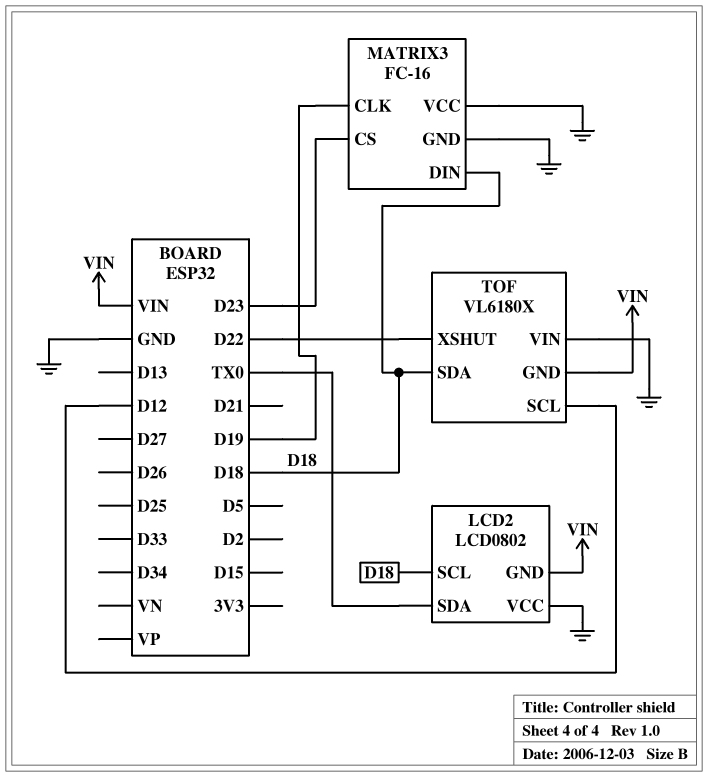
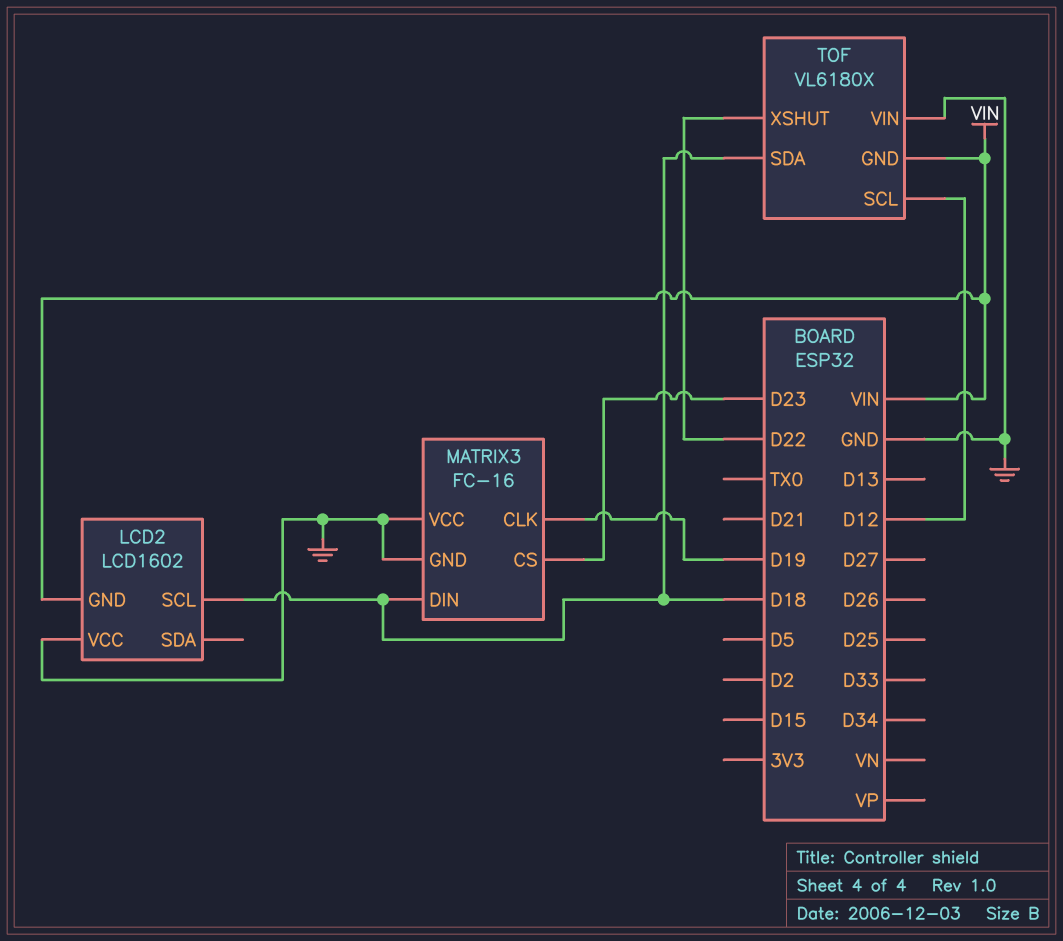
LCD2: LCD0802 -> LCD1602
LCD2 pin SDA: TX0 -> none

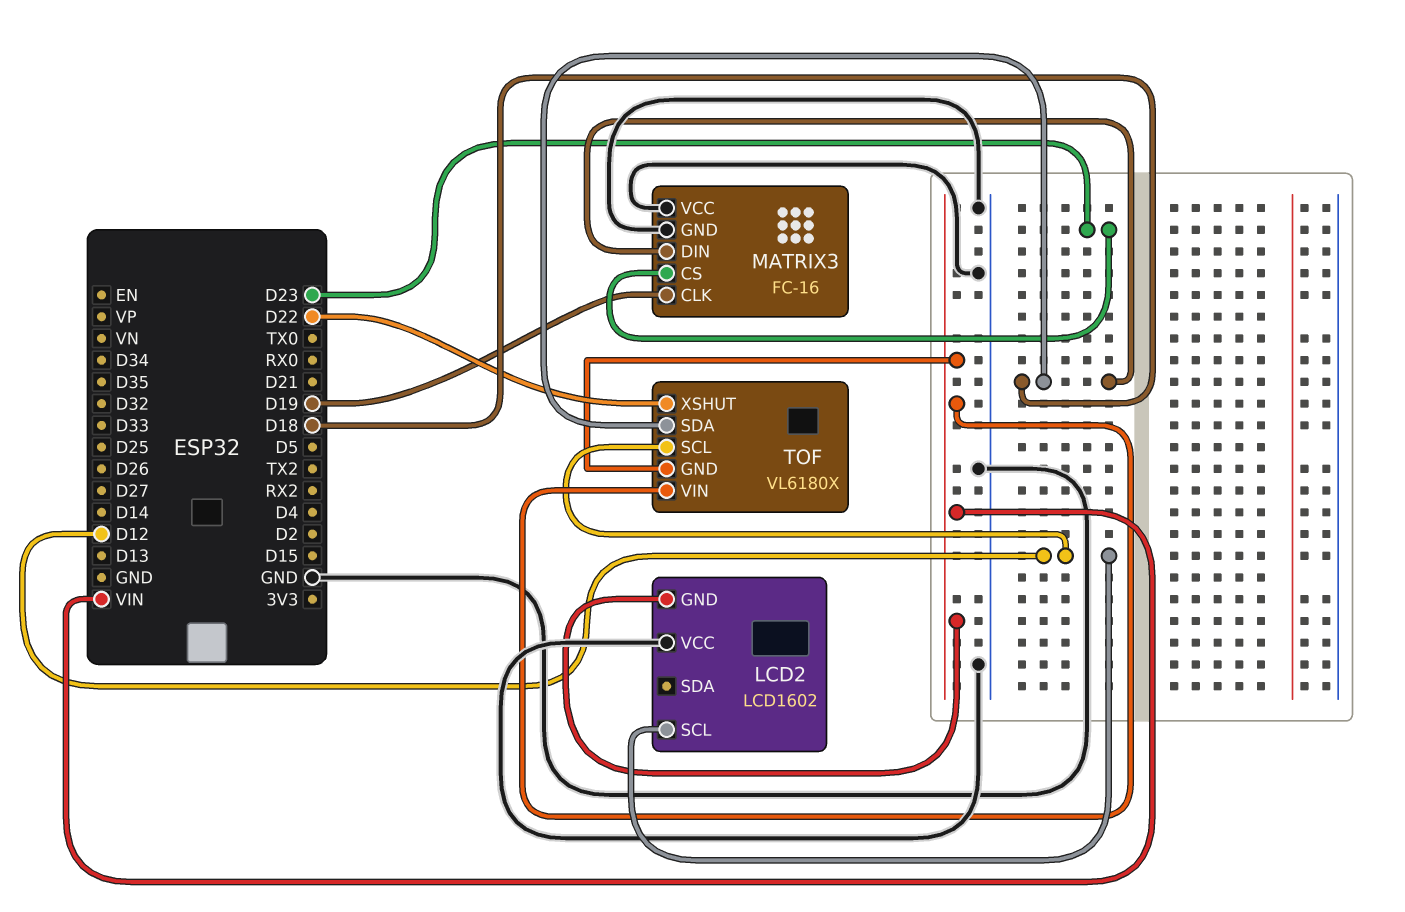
LCD2 pin SCL: D18 -> D12
TOF pin VIN: GND -> VIN

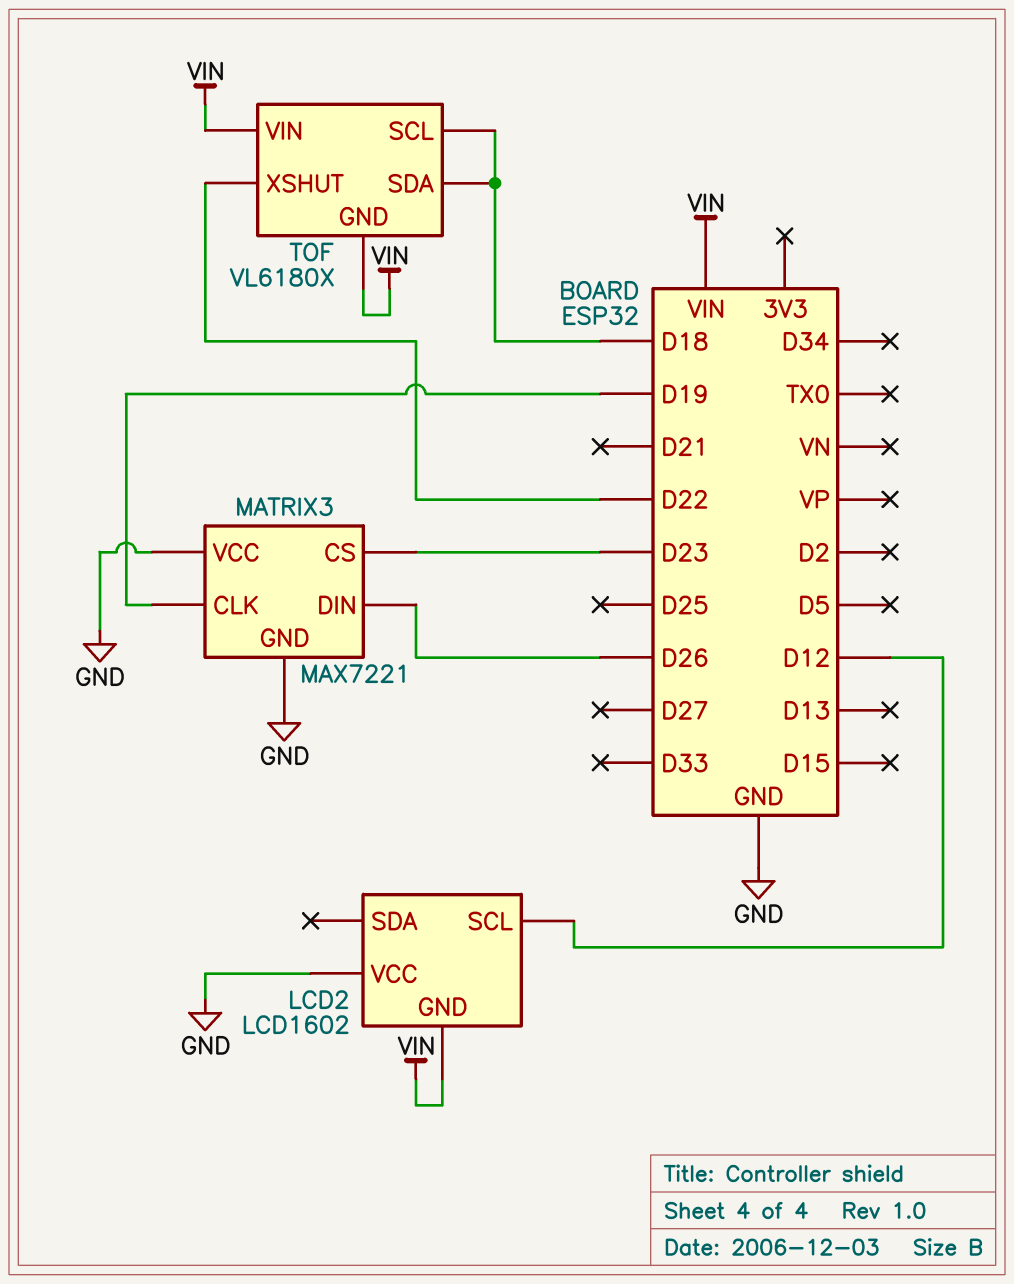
MATRIX3: FC-16 -> MAX7221
MATRIX3 pin DIN: D18 -> D26
TOF pin SCL: D12 -> D18

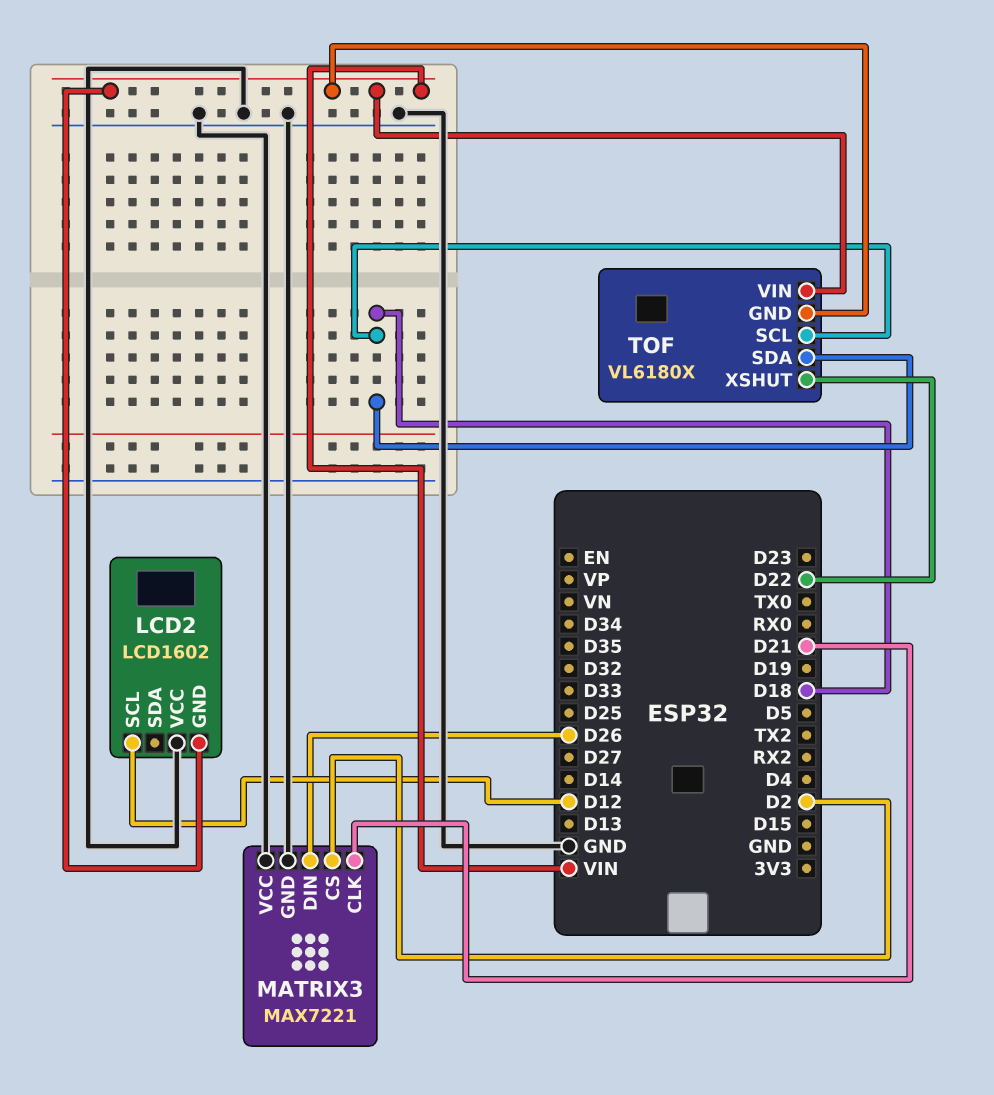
MATRIX3 pin CLK: D19 -> D21
MATRIX3 pin CS: D23 -> D2

